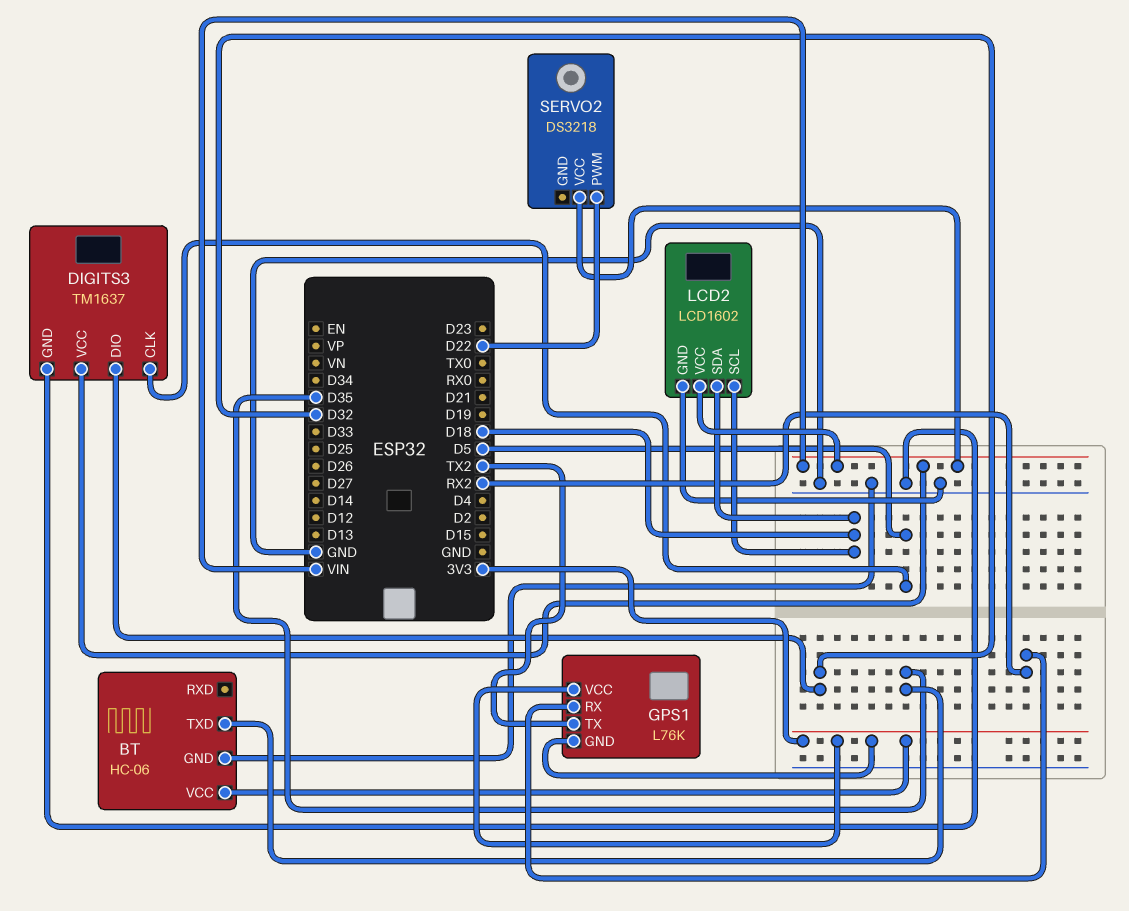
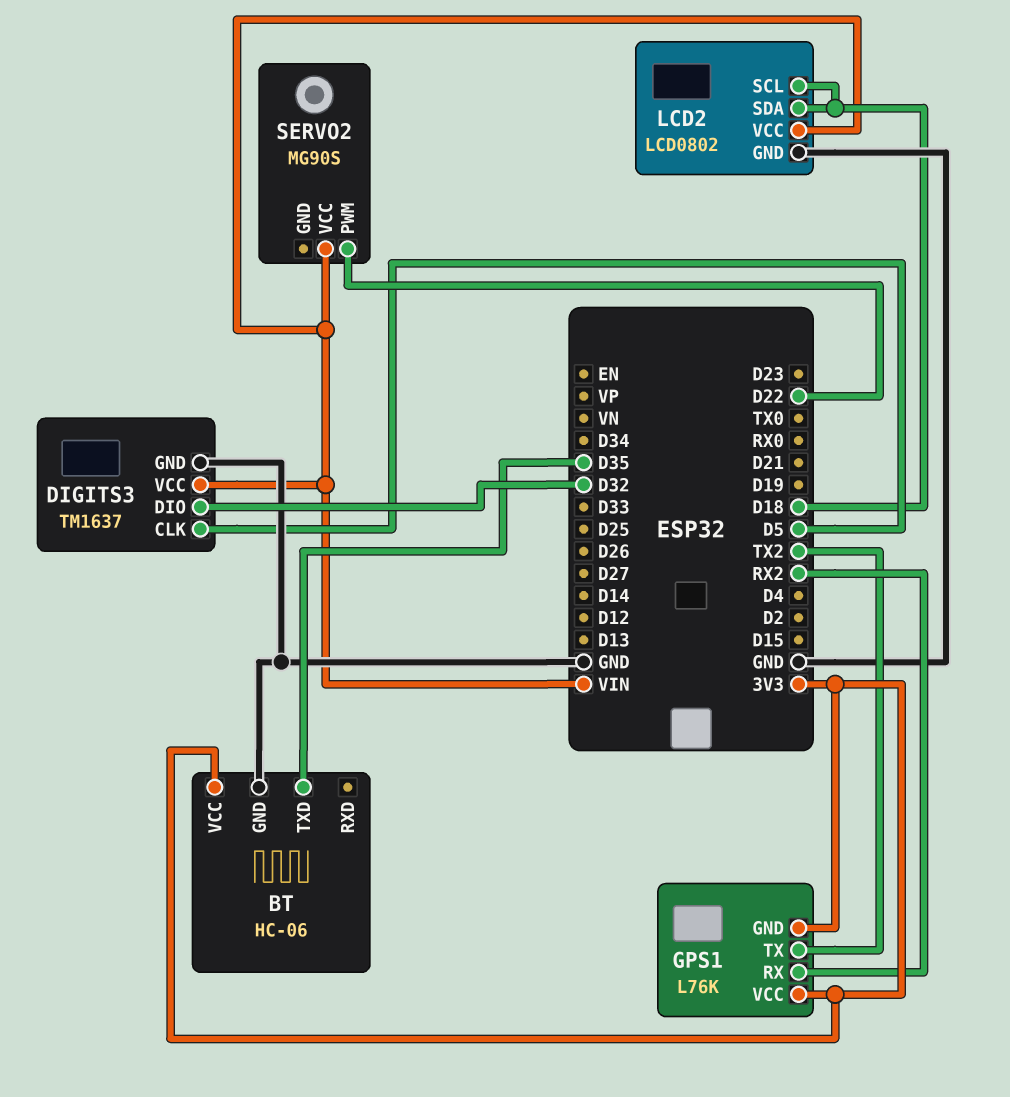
LCD2: LCD1602 -> LCD0802
SERVO2: DS3218 -> MG90S

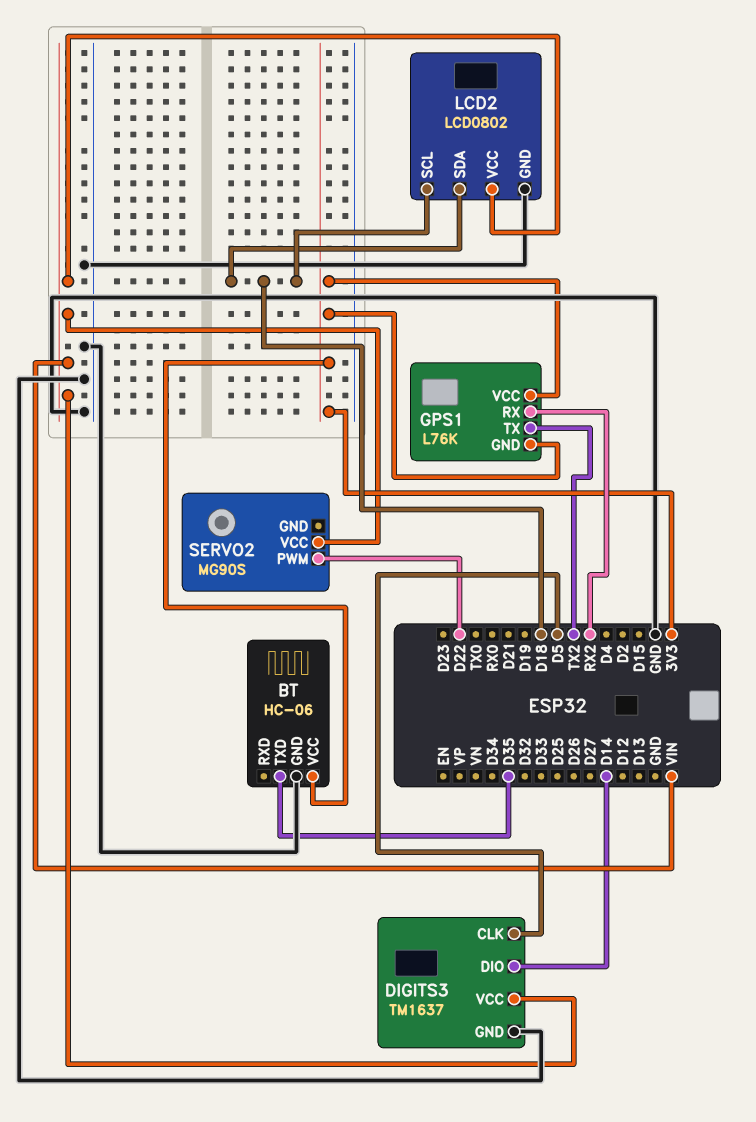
DIGITS3 pin DIO: D32 -> D14

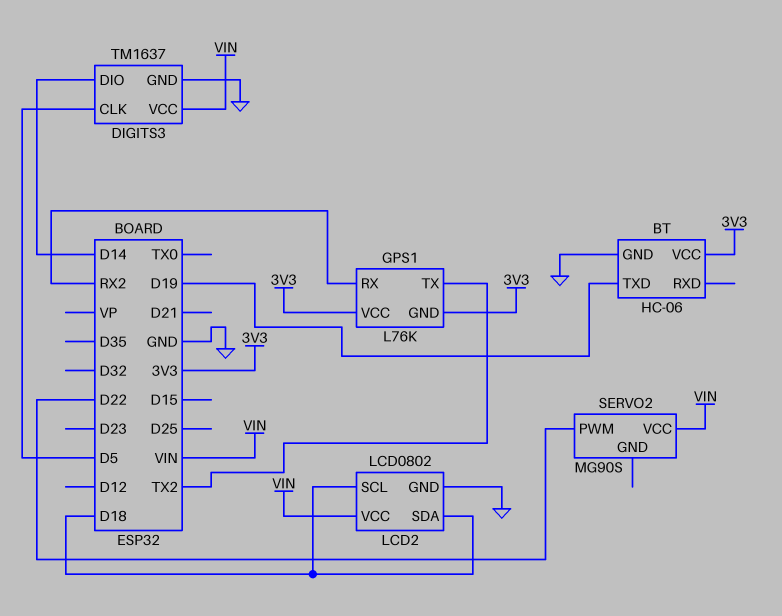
BT pin TXD: D35 -> D19

